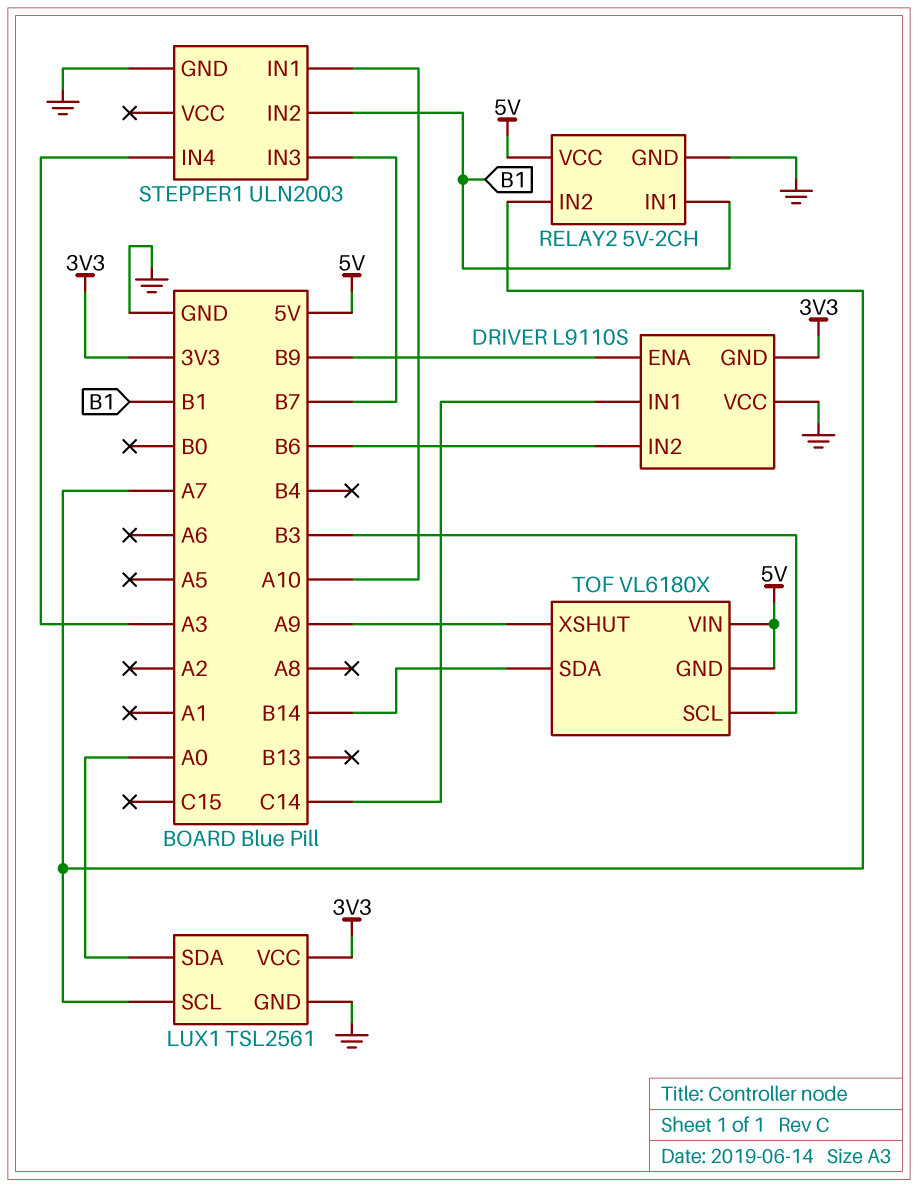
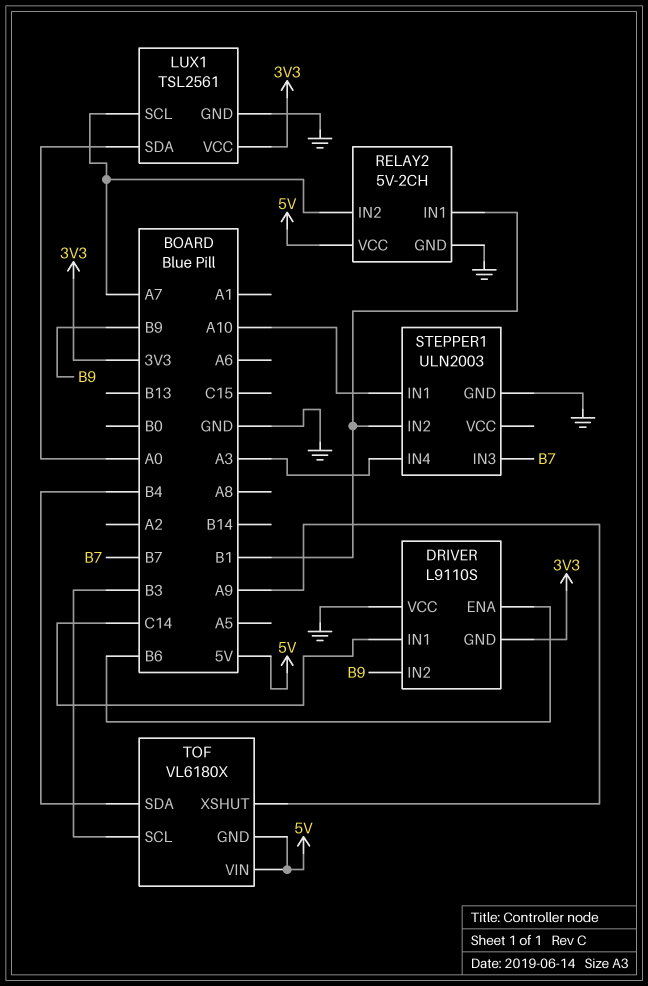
DRIVER pin ENA: B9 -> B6
DRIVER pin IN2: B6 -> B9
TOF pin SDA: B14 -> B4

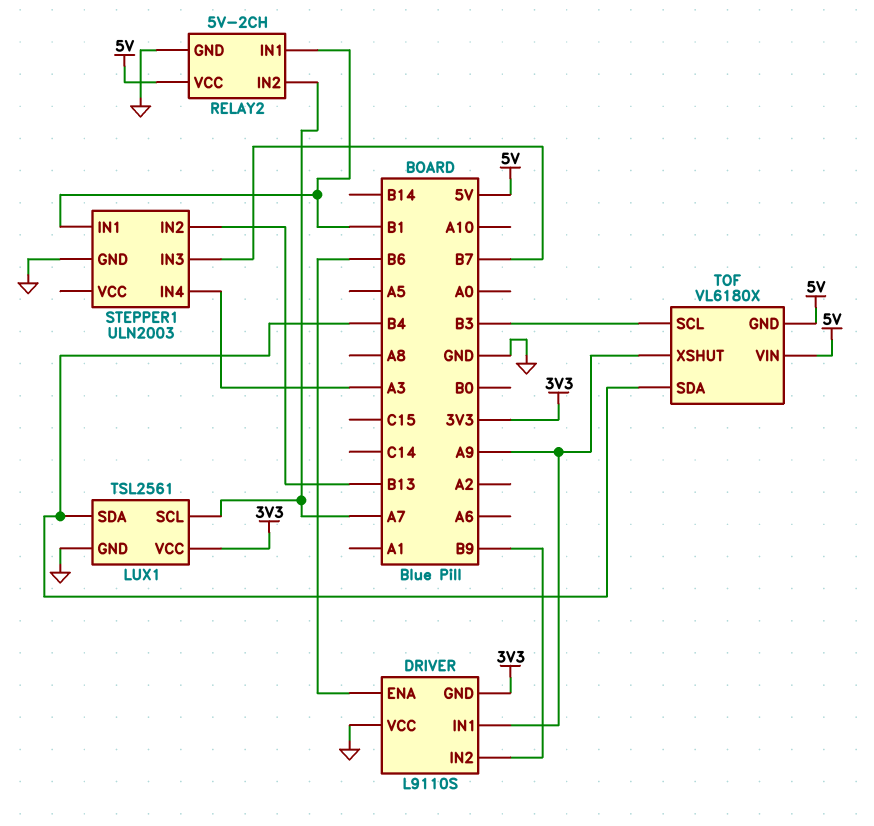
DRIVER pin IN1: C14 -> A9
LUX1 pin SDA: A0 -> B4
STEPPER1 pin IN1: A10 -> B1
STEPPER1 pin IN2: B1 -> B13

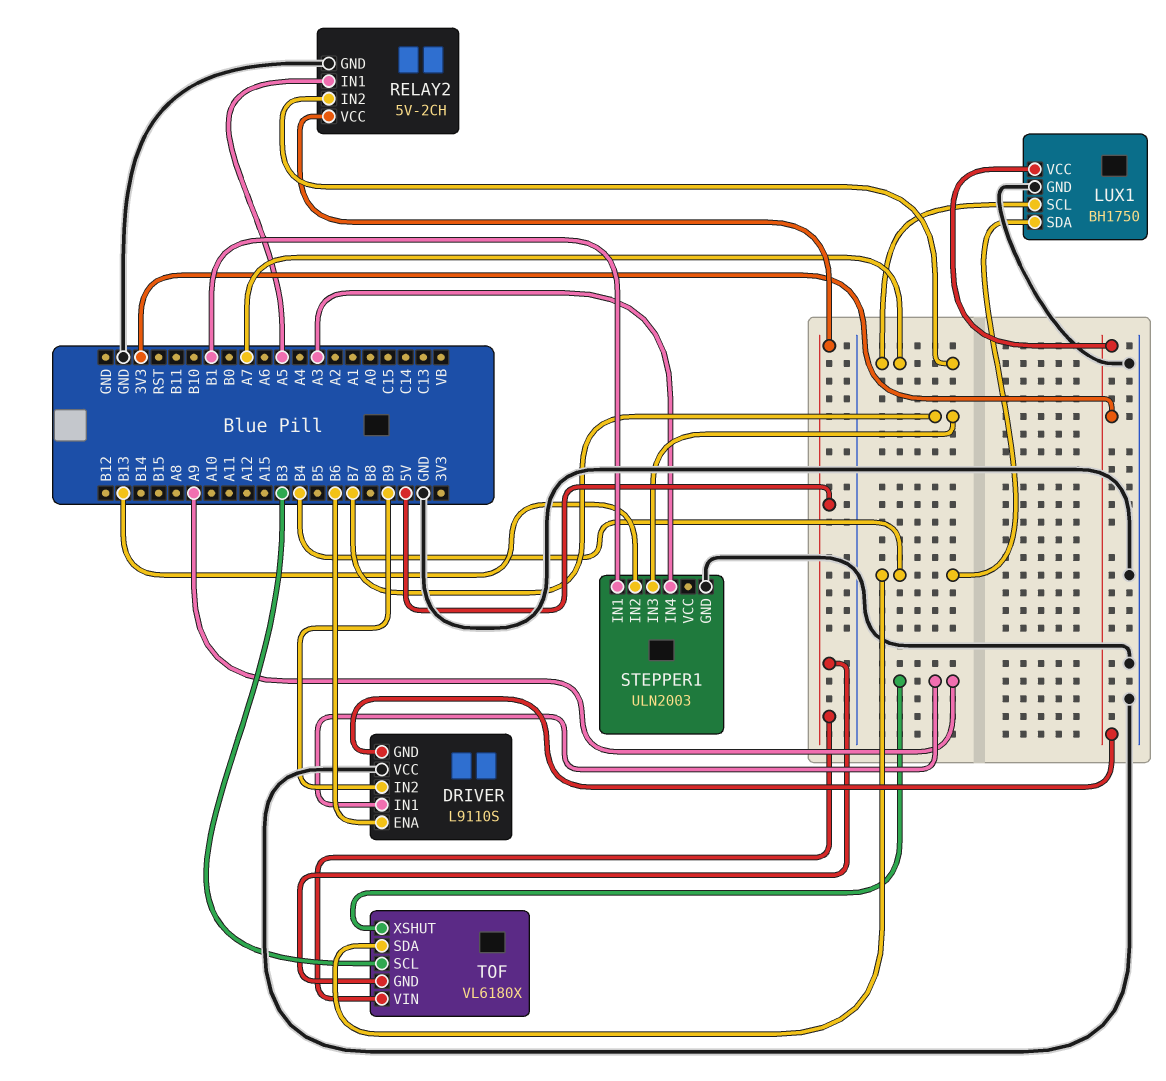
LUX1: TSL2561 -> BH1750
RELAY2 pin IN1: B1 -> A5

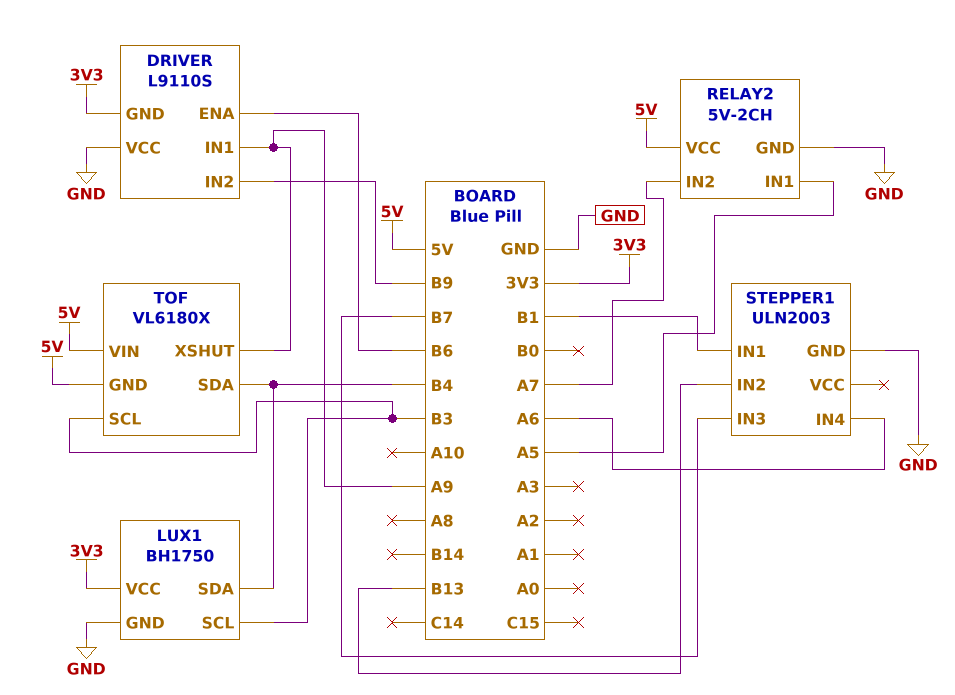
LUX1 pin SCL: A7 -> B3
STEPPER1 pin IN4: A3 -> A6

